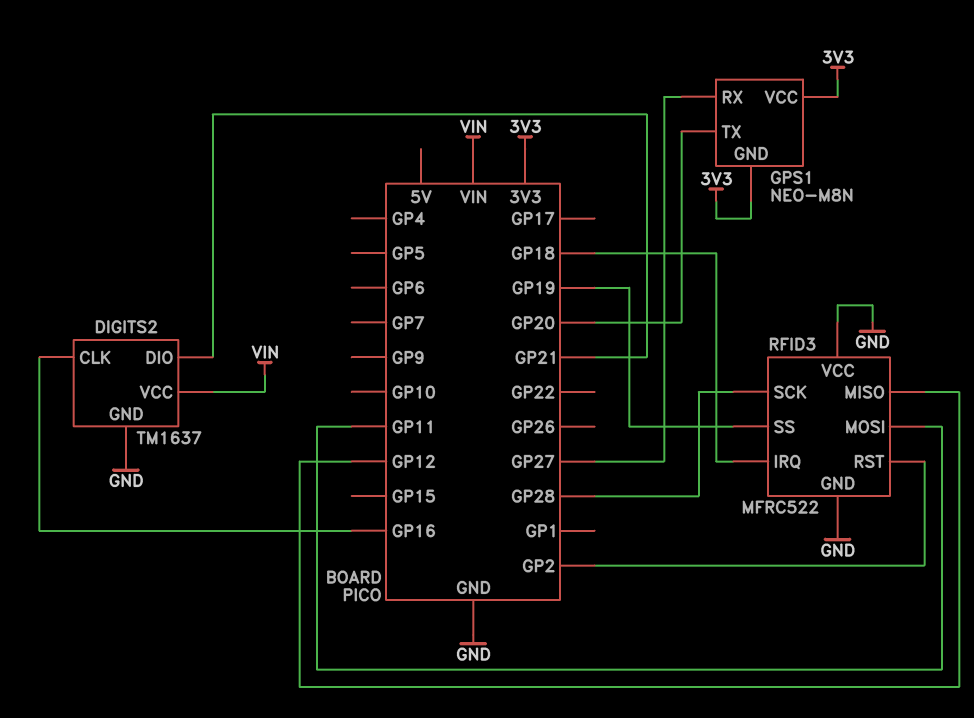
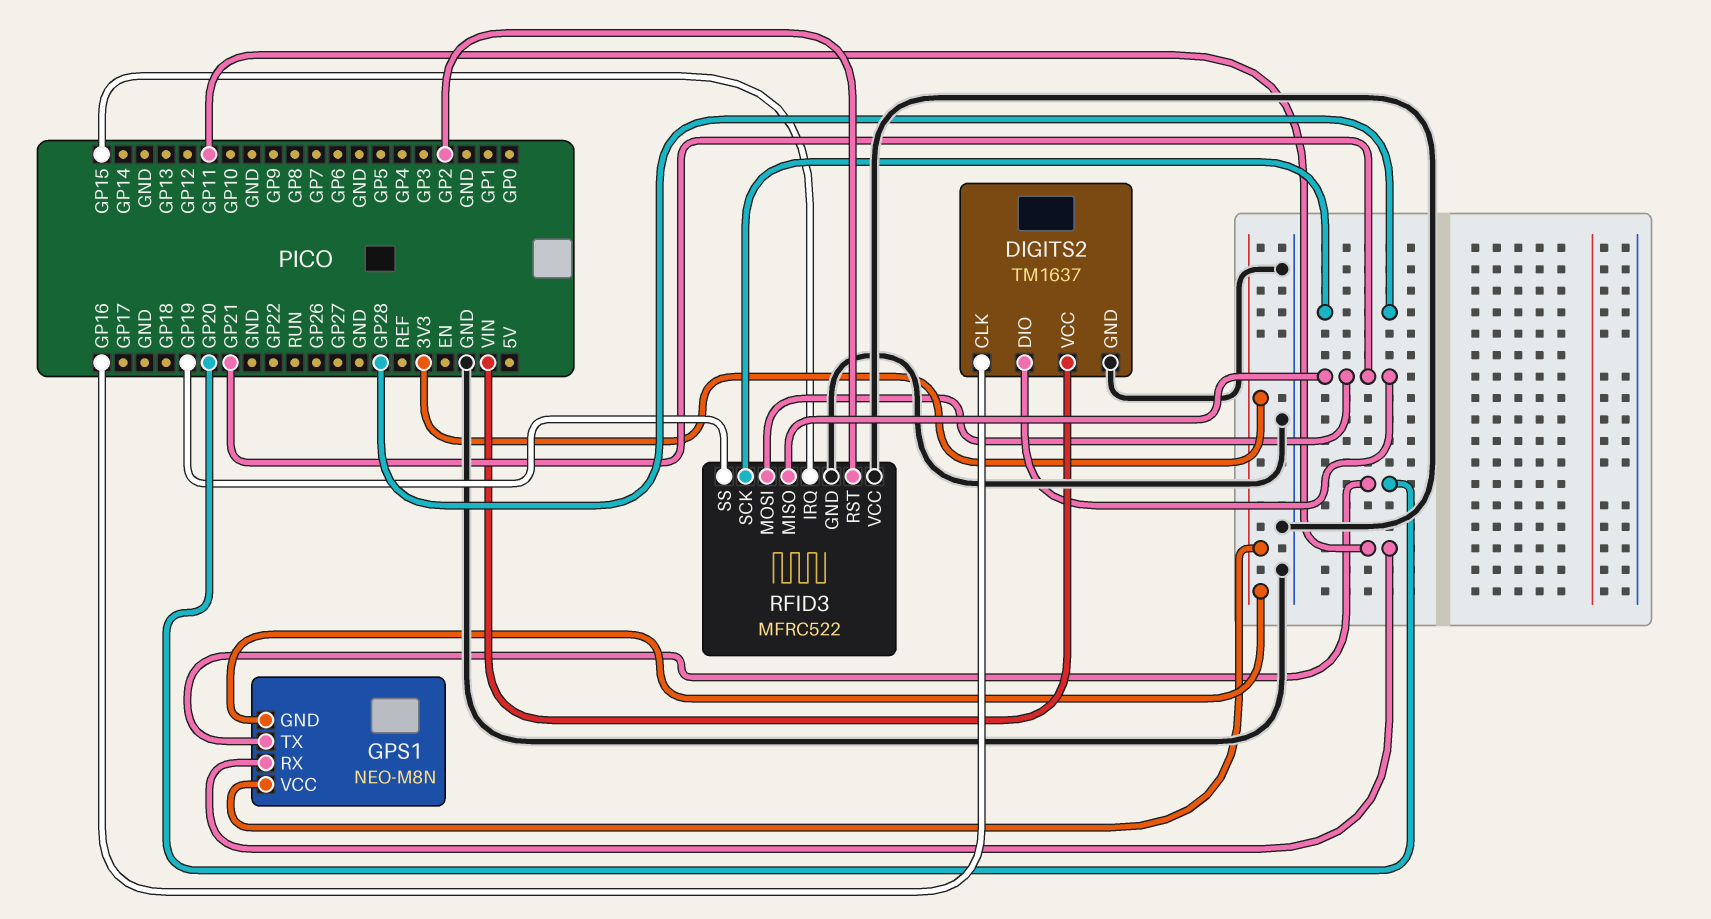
GPS1 pin RX: GP27 -> GP11
RFID3 pin IRQ: GP18 -> GP15
RFID3 pin MISO: GP12 -> GP21
RFID3 pin MOSI: GP11 -> GP21

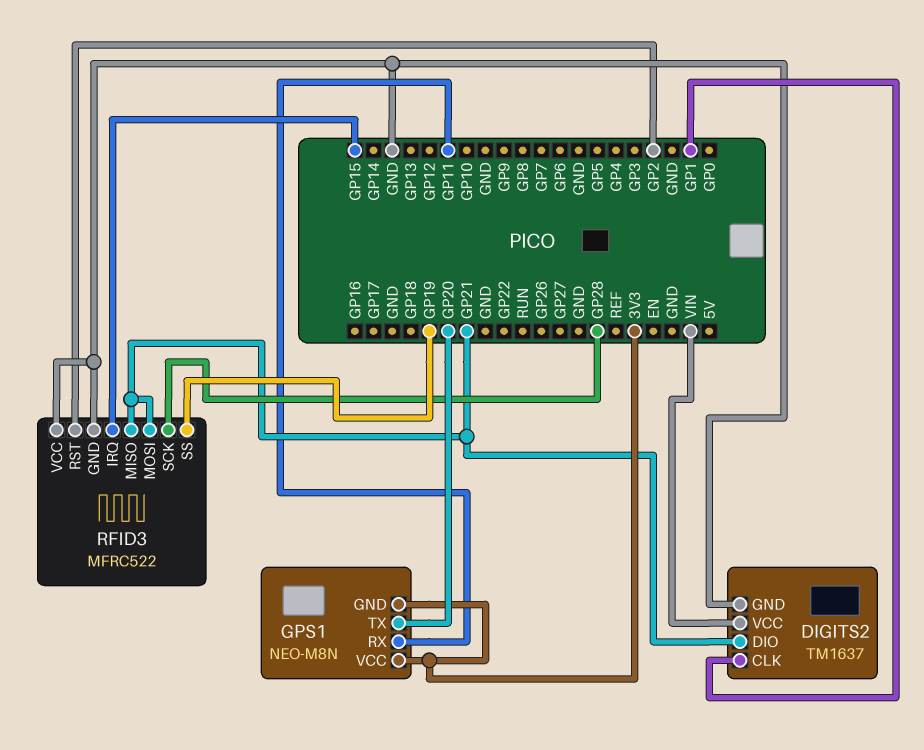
DIGITS2 pin CLK: GP16 -> GP1

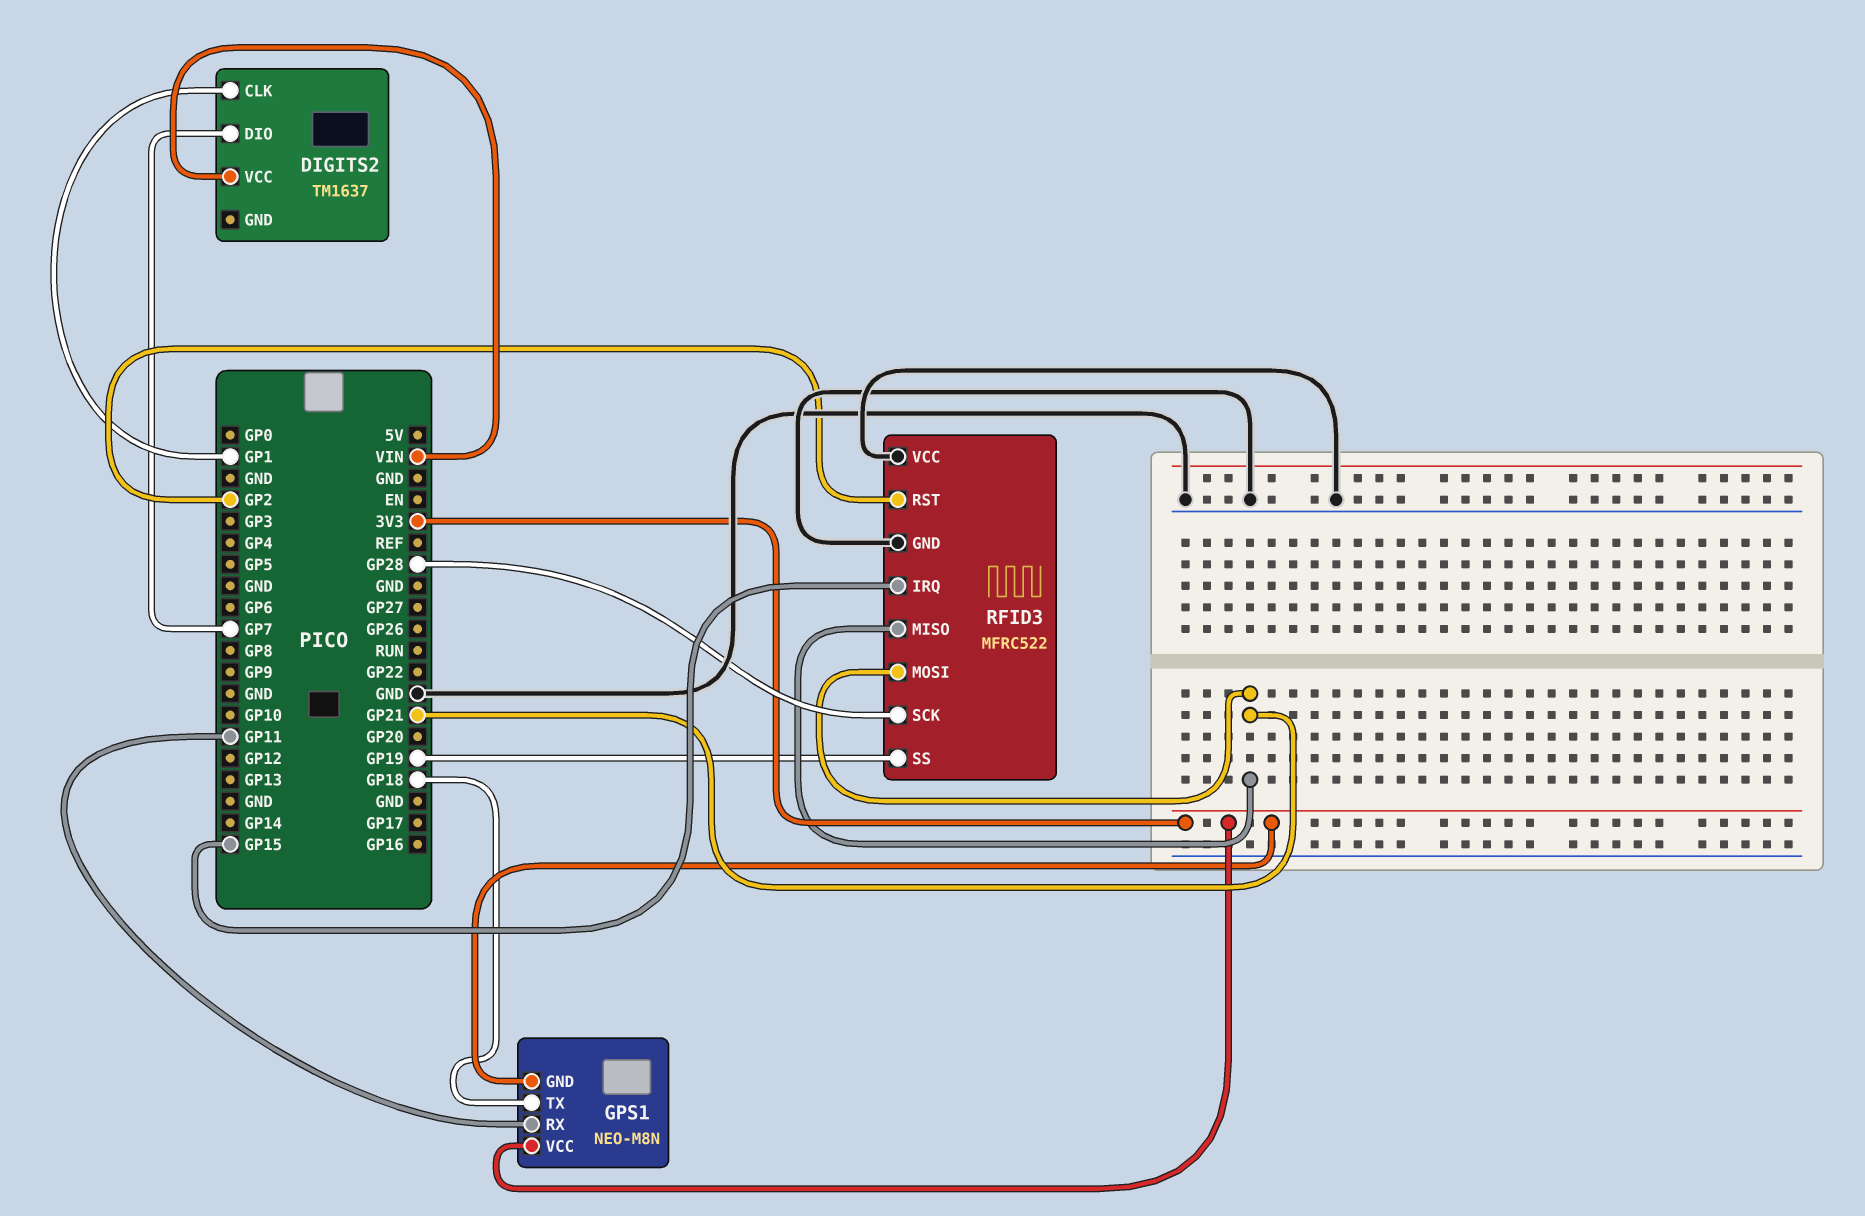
DIGITS2 pin DIO: GP21 -> GP7
DIGITS2 pin GND: GND -> none
GPS1 pin TX: GP20 -> GP18

